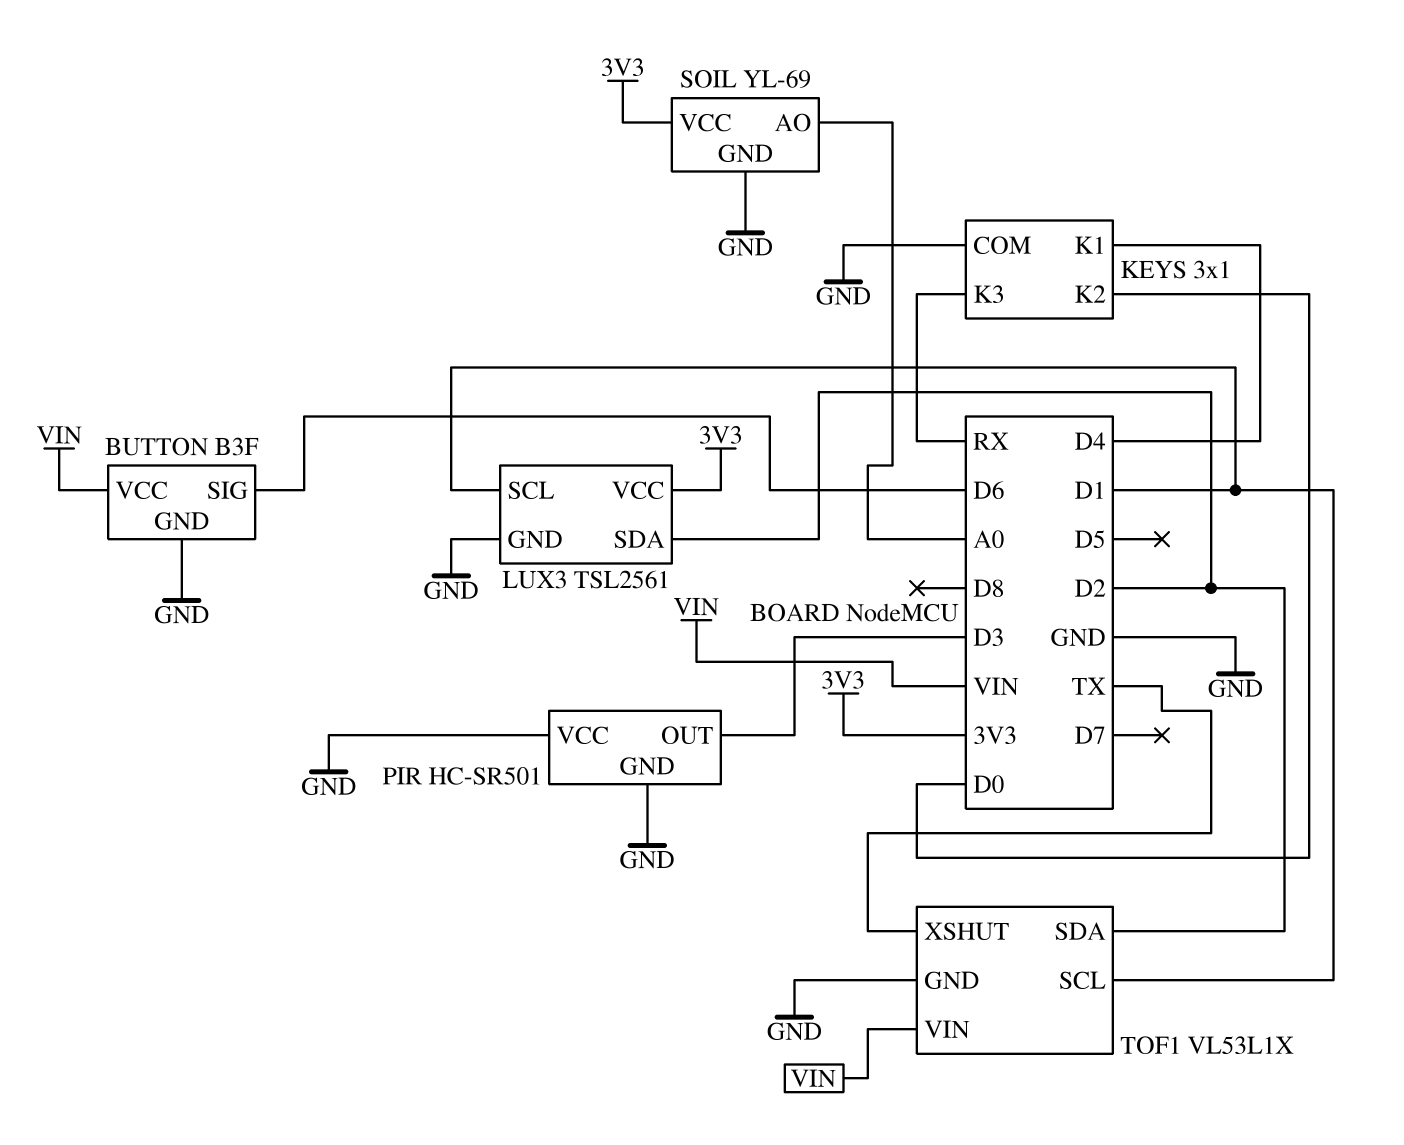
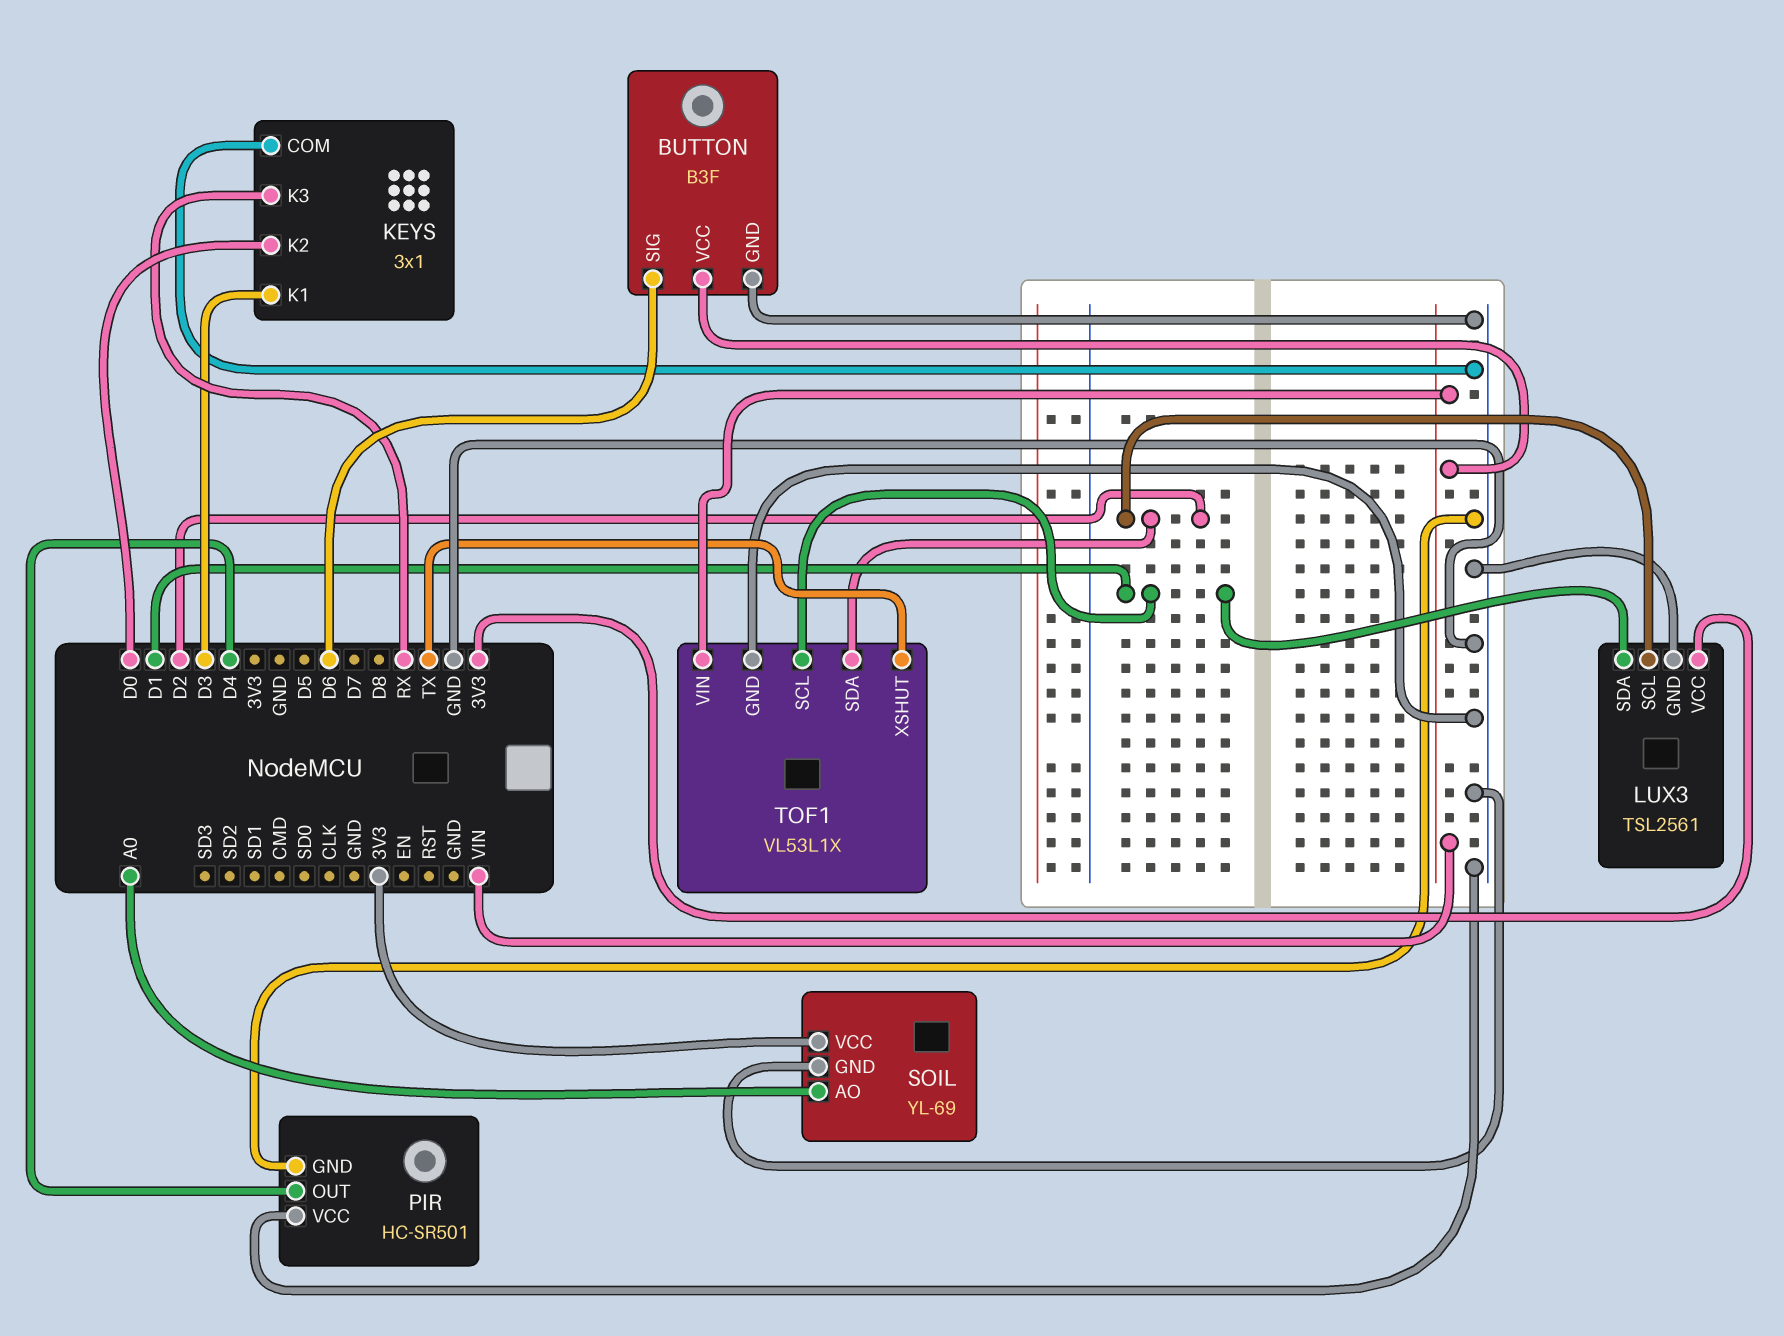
KEYS pin K1: D4 -> D3
LUX3 pin SCL: D1 -> D2
LUX3 pin SDA: D2 -> D1
PIR pin OUT: D3 -> D4

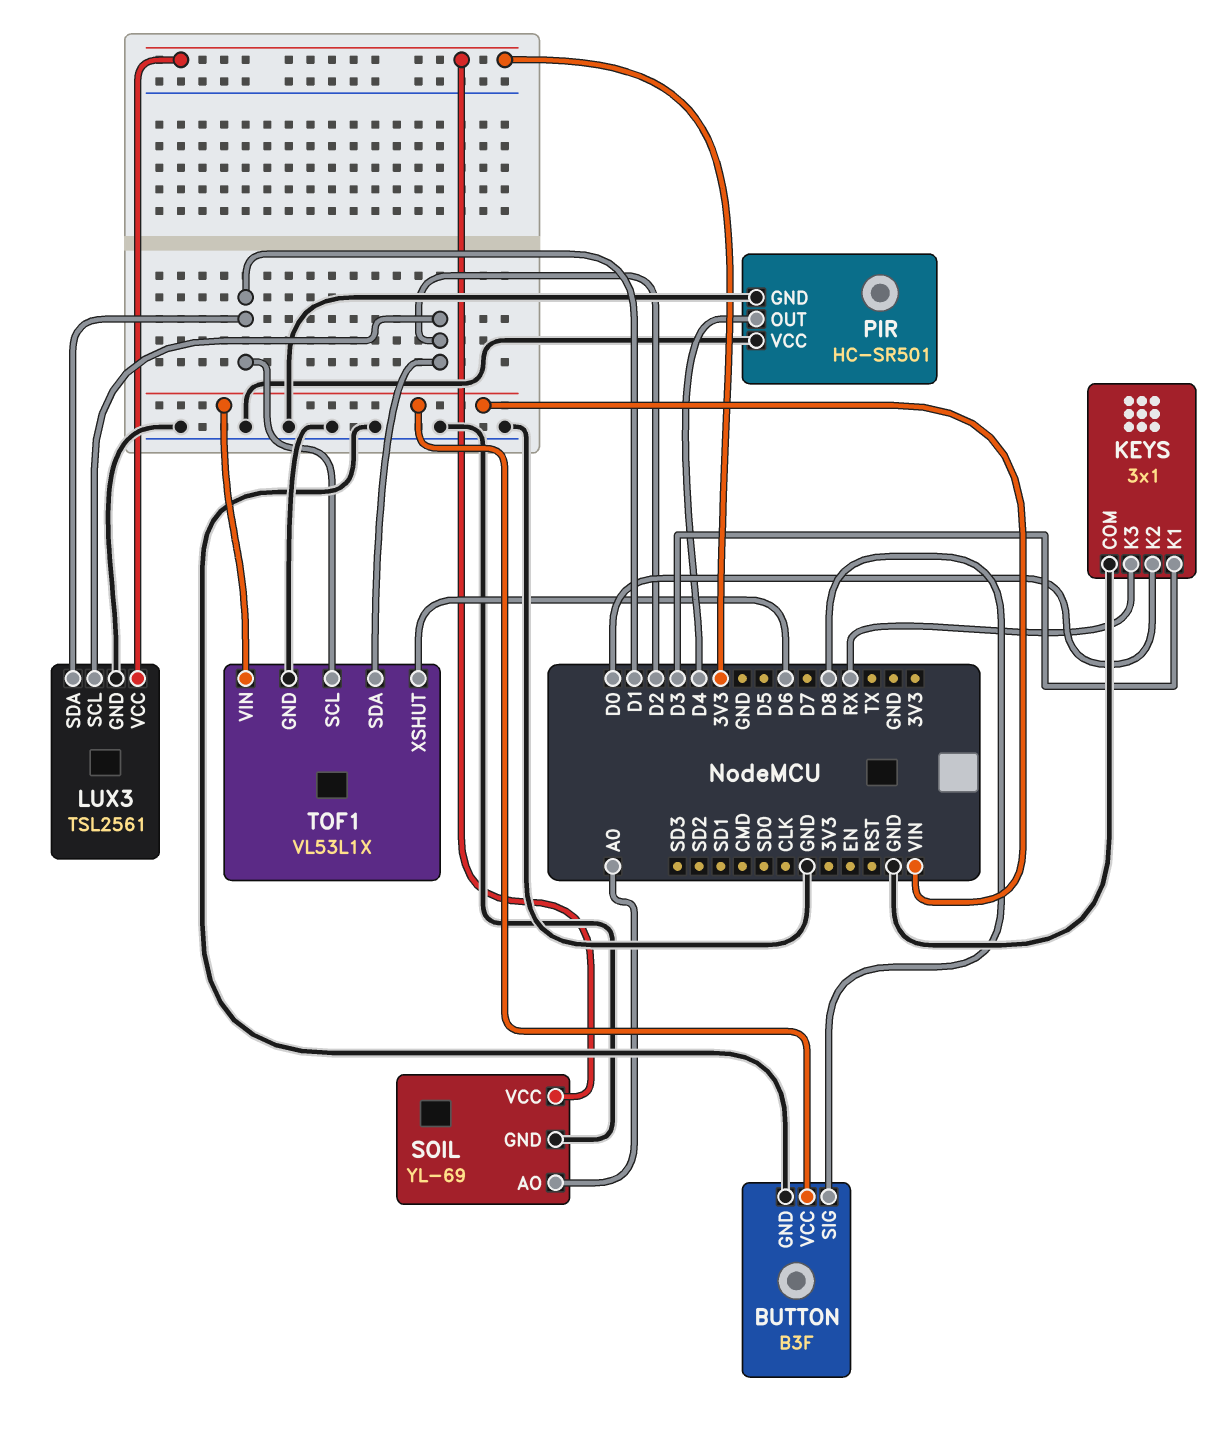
BUTTON pin SIG: D6 -> D8
TOF1 pin XSHUT: TX -> D6

